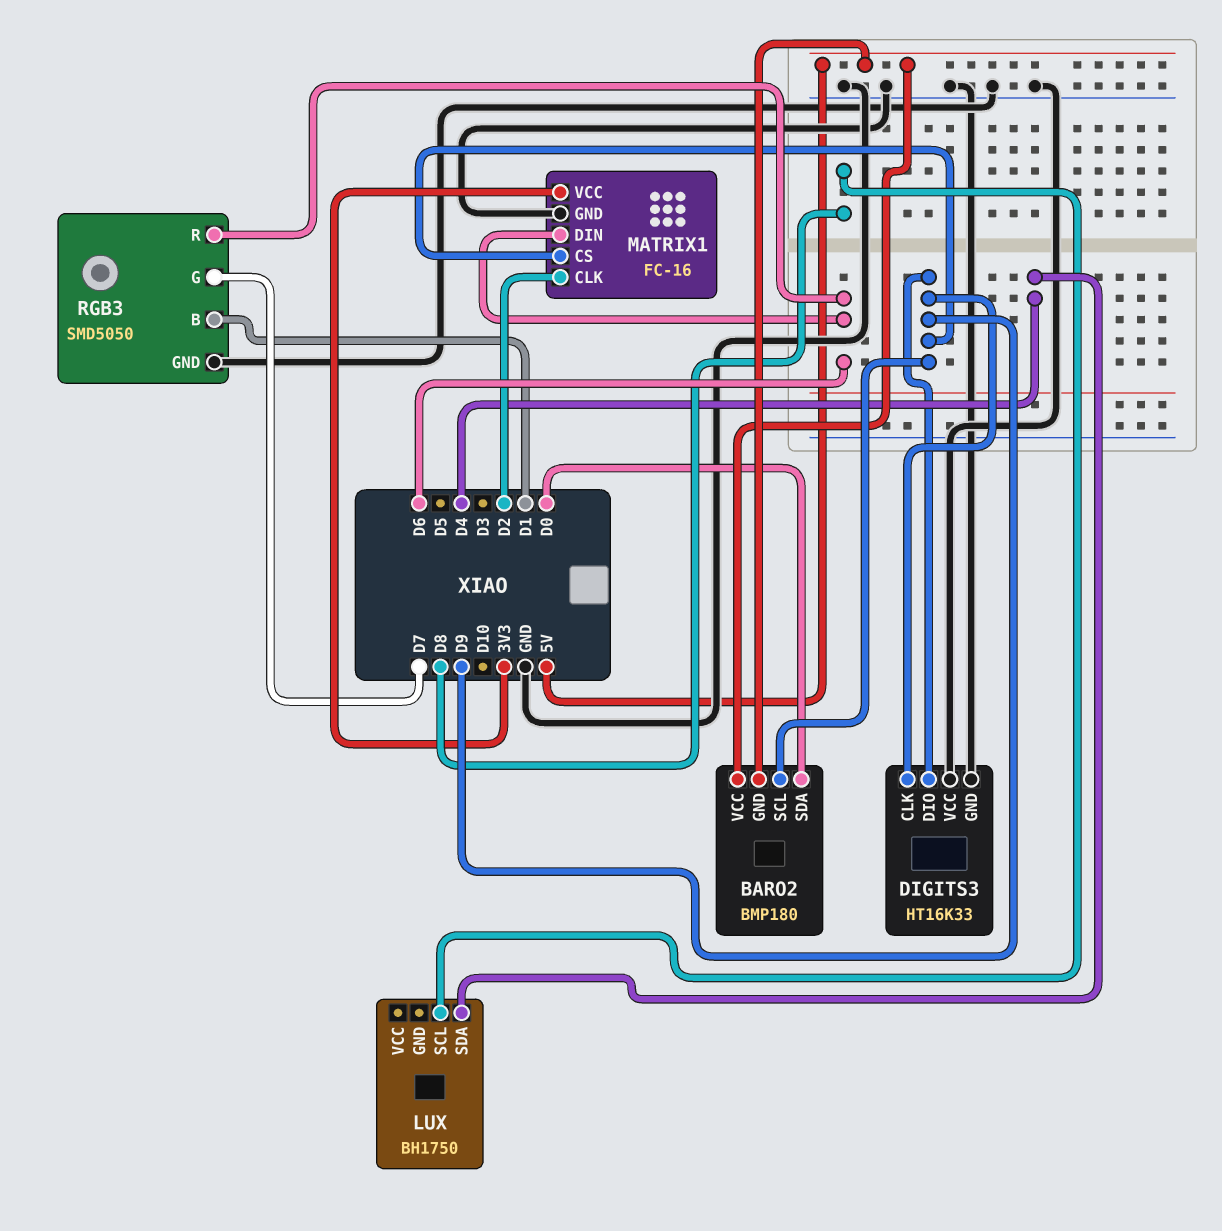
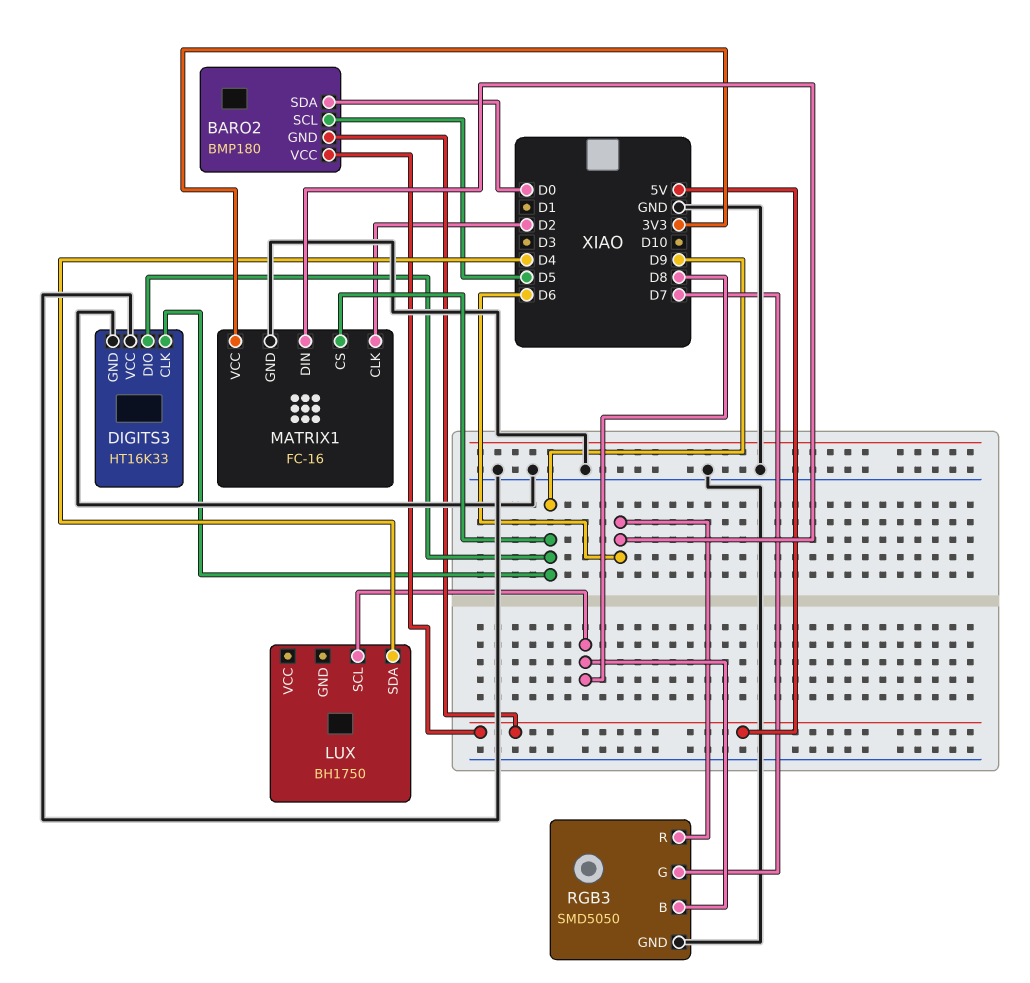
BARO2 pin SCL: D9 -> D5
RGB3 pin B: D1 -> D8

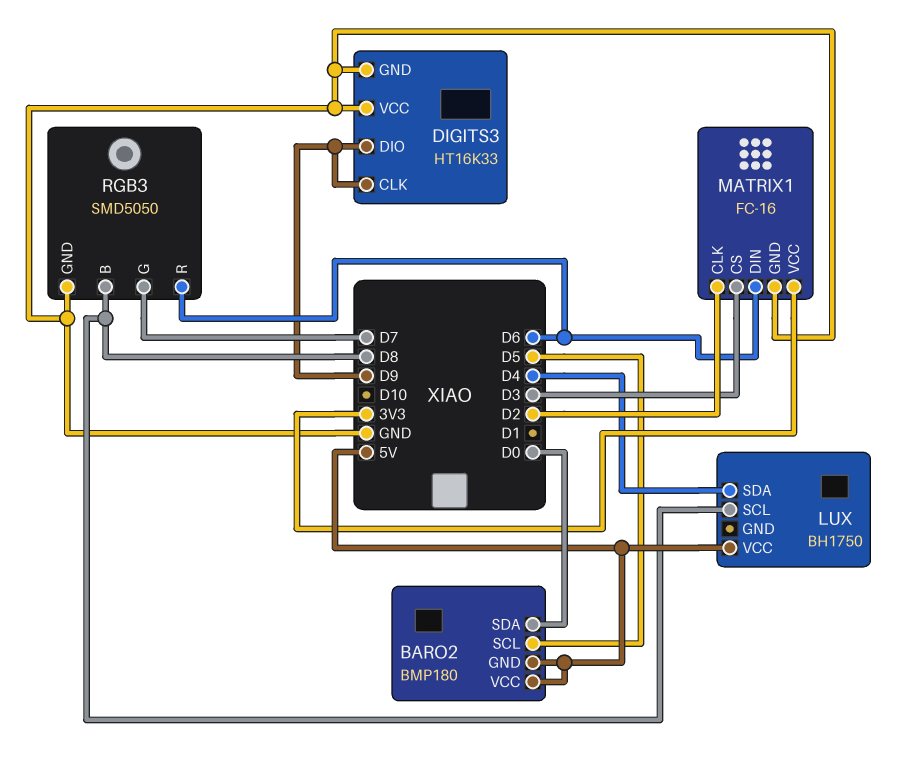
LUX pin VCC: none -> 5V
MATRIX1 pin CS: D9 -> D3

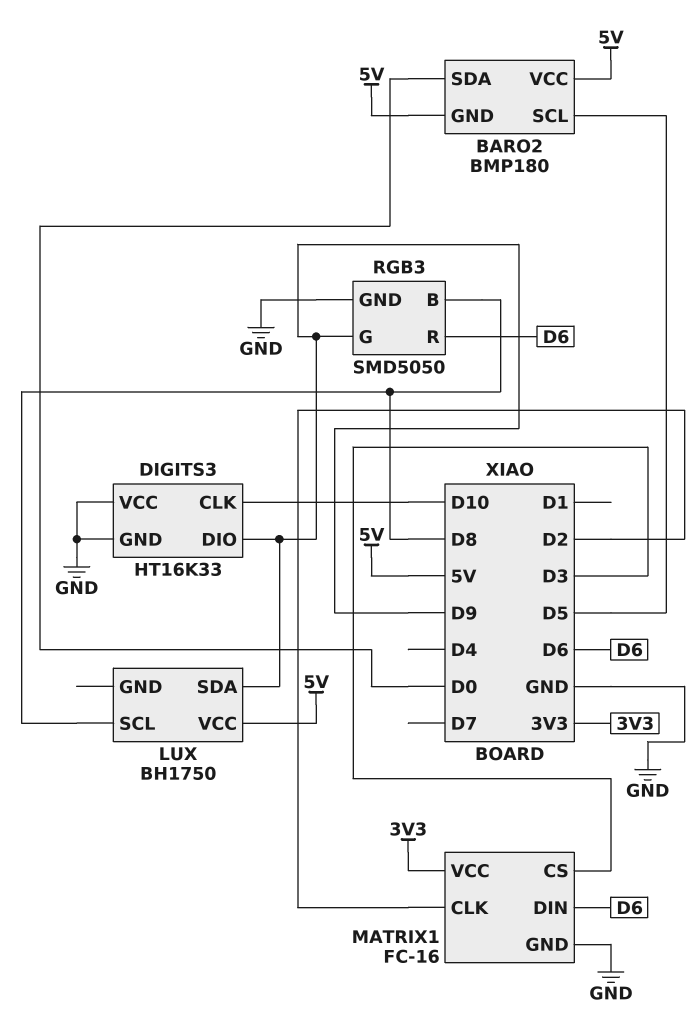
DIGITS3 pin CLK: D9 -> D10
LUX pin SDA: D4 -> D9
RGB3 pin G: D7 -> D9

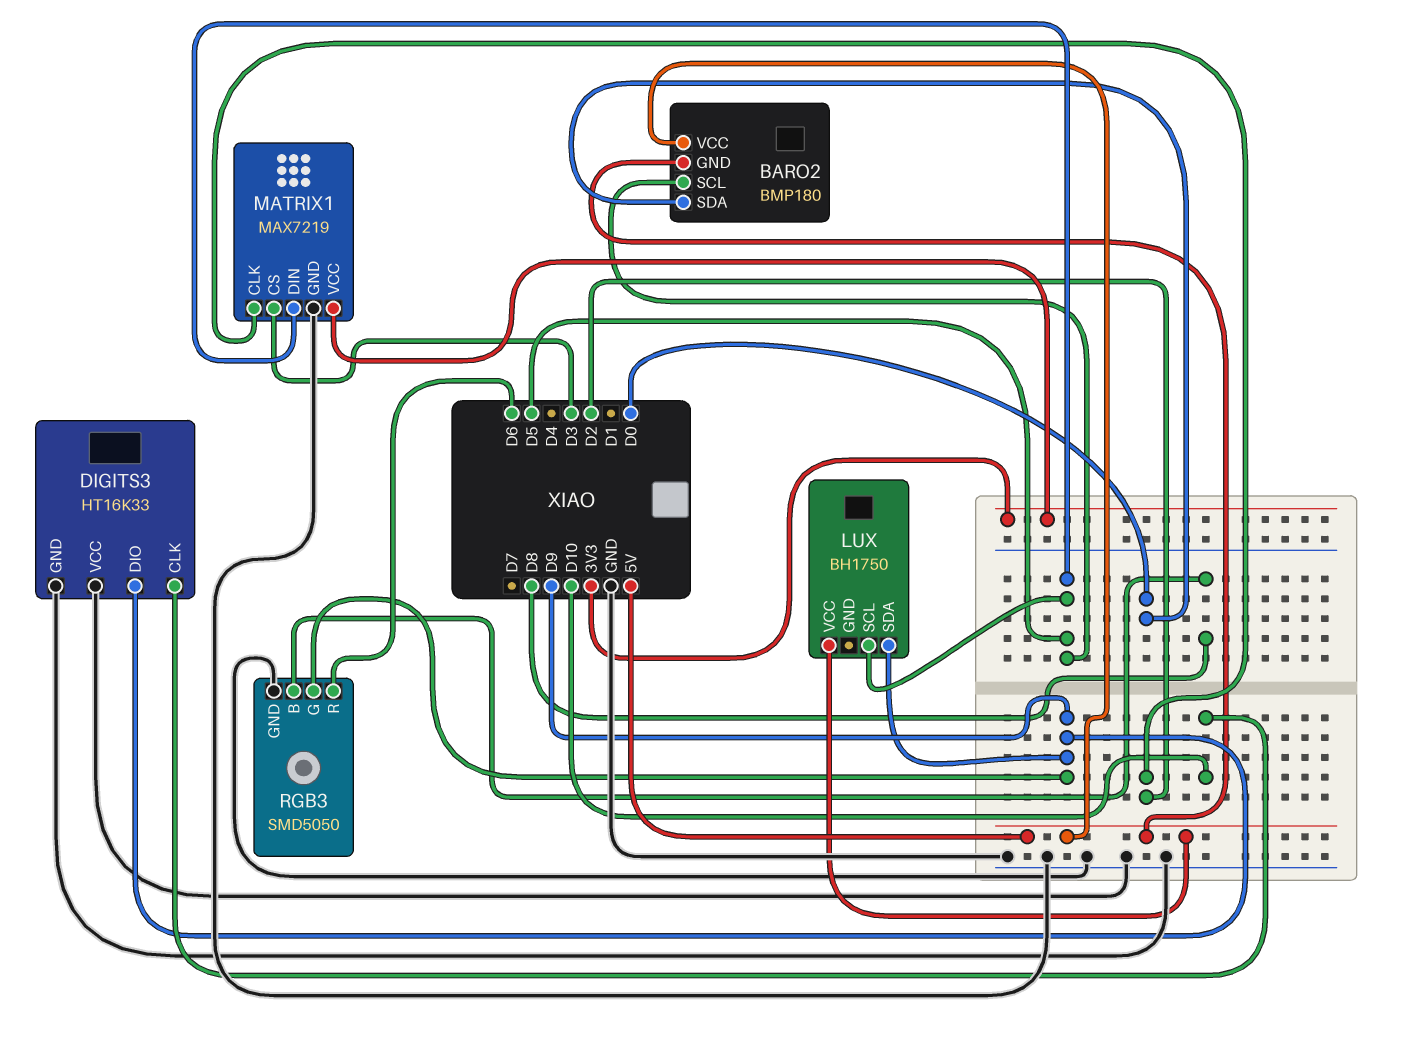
LUX pin SCL: D8 -> D5
MATRIX1: FC-16 -> MAX7219
MATRIX1 pin DIN: D6 -> D5

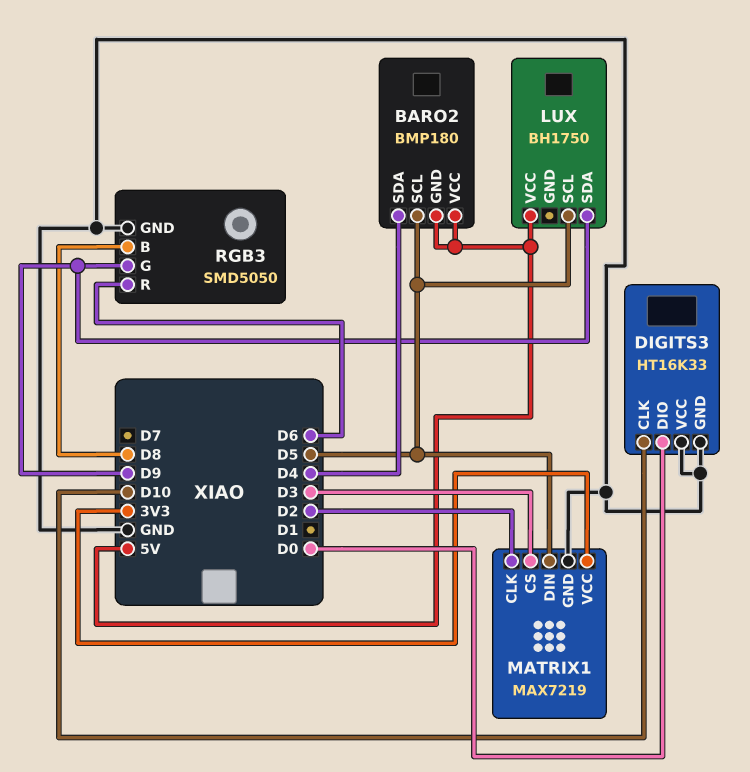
BARO2 pin SDA: D0 -> D4
DIGITS3 pin DIO: D9 -> D0

